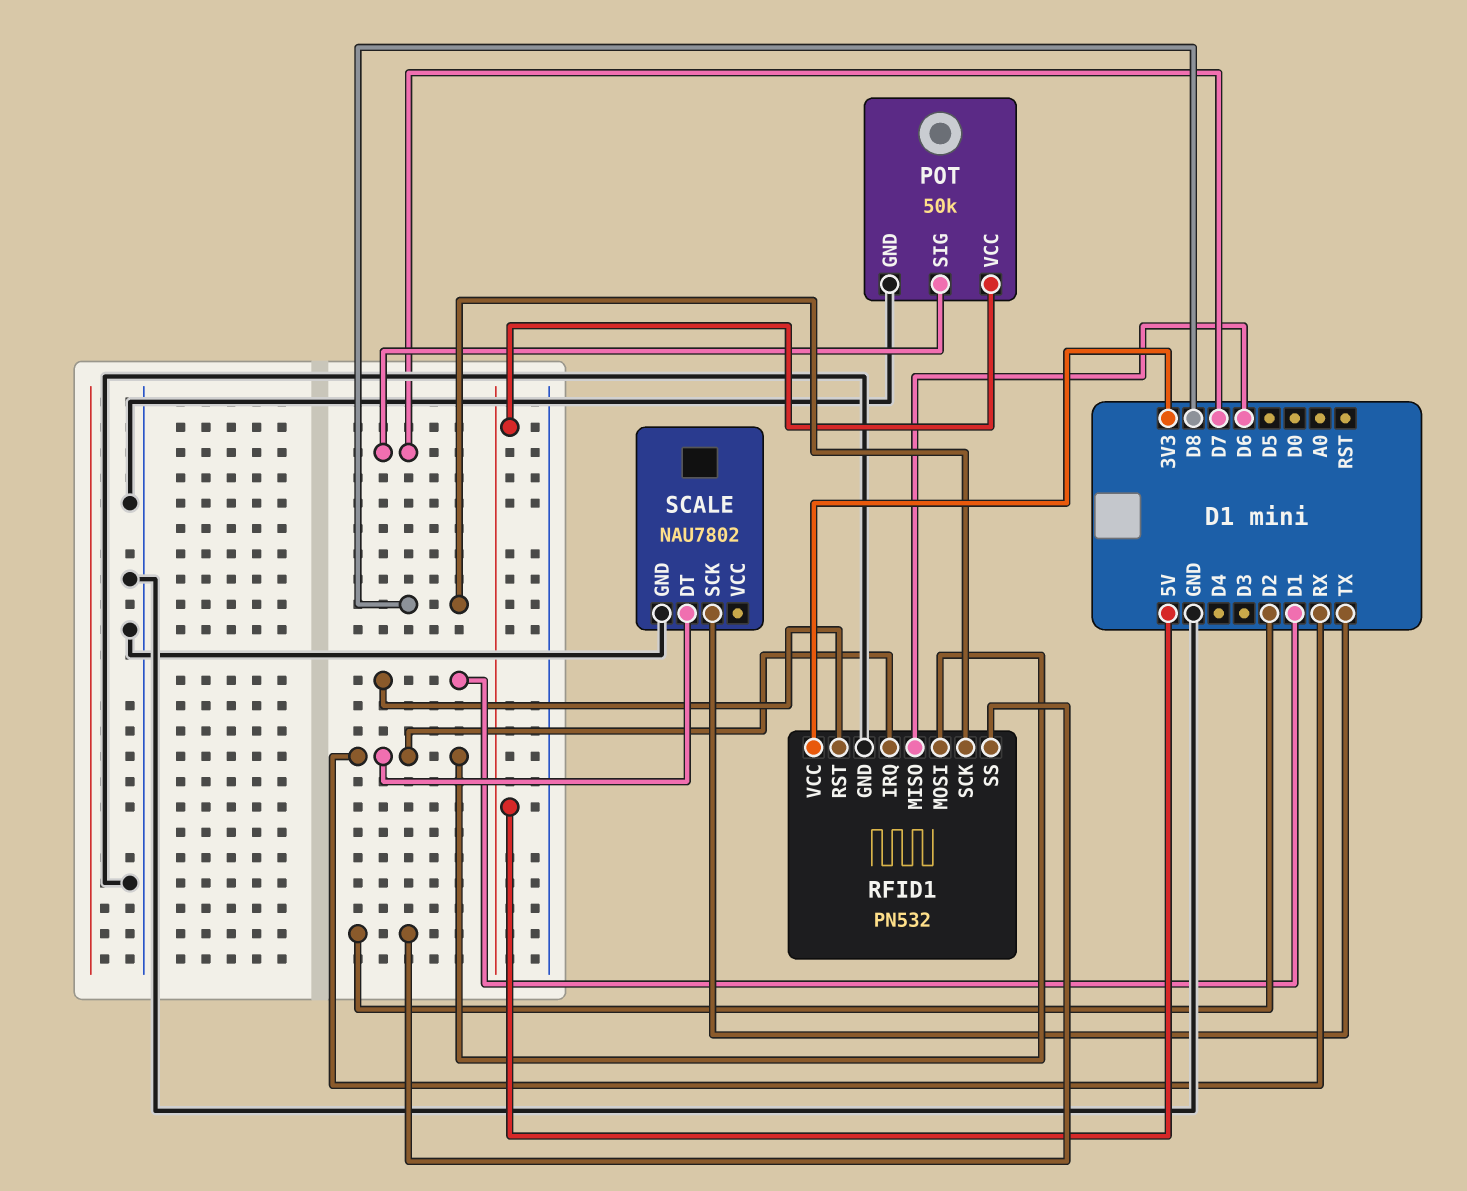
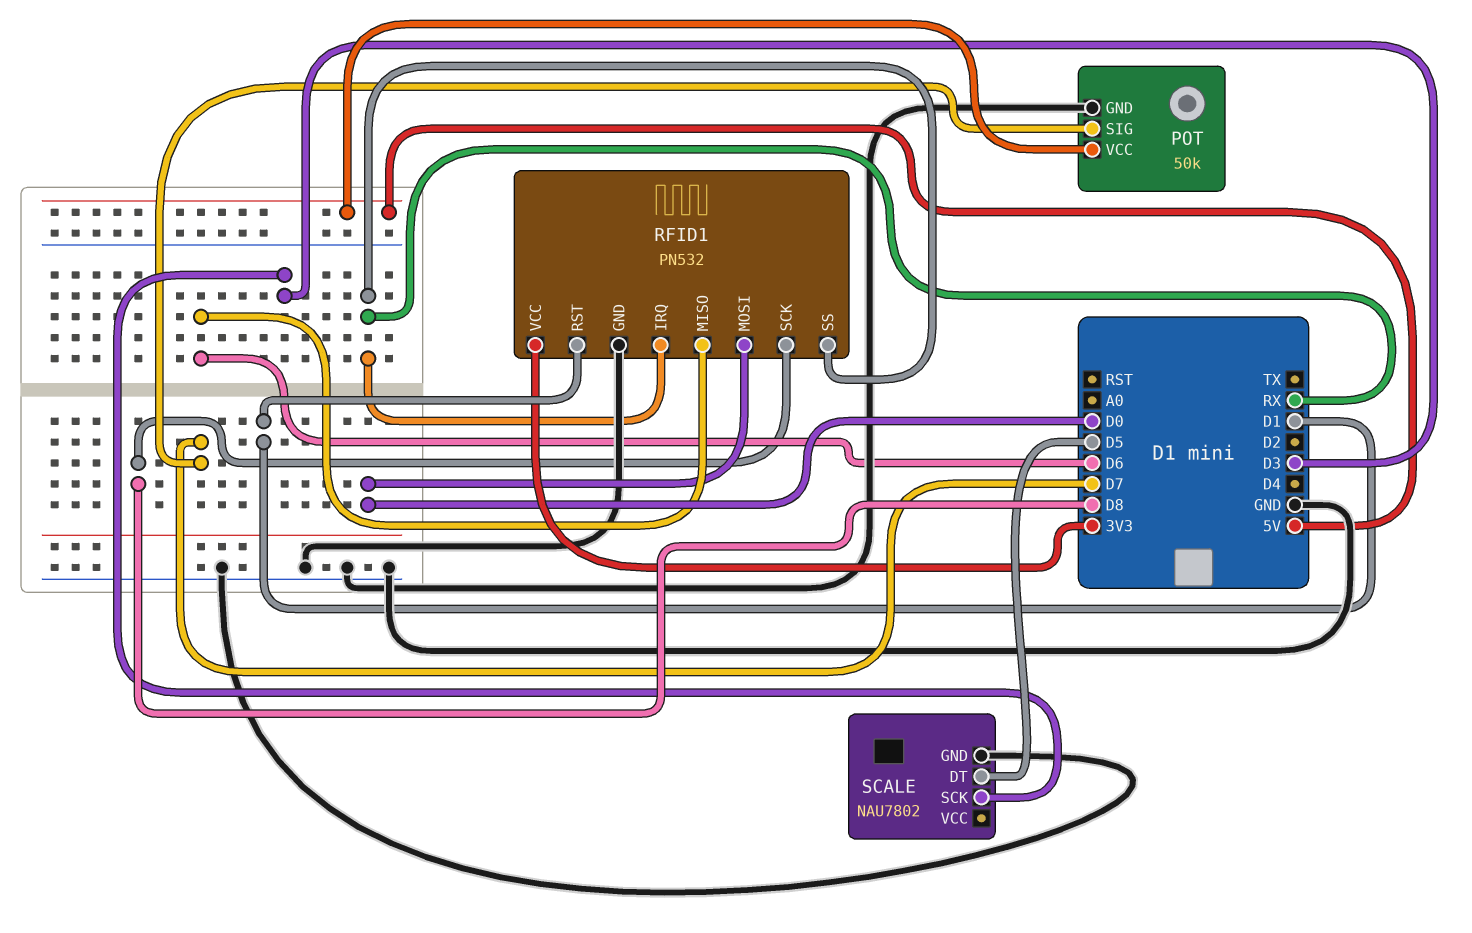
RFID1 pin MOSI: RX -> D0
RFID1 pin SS: D2 -> RX
SCALE pin DT: RX -> D5
SCALE pin SCK: TX -> D3

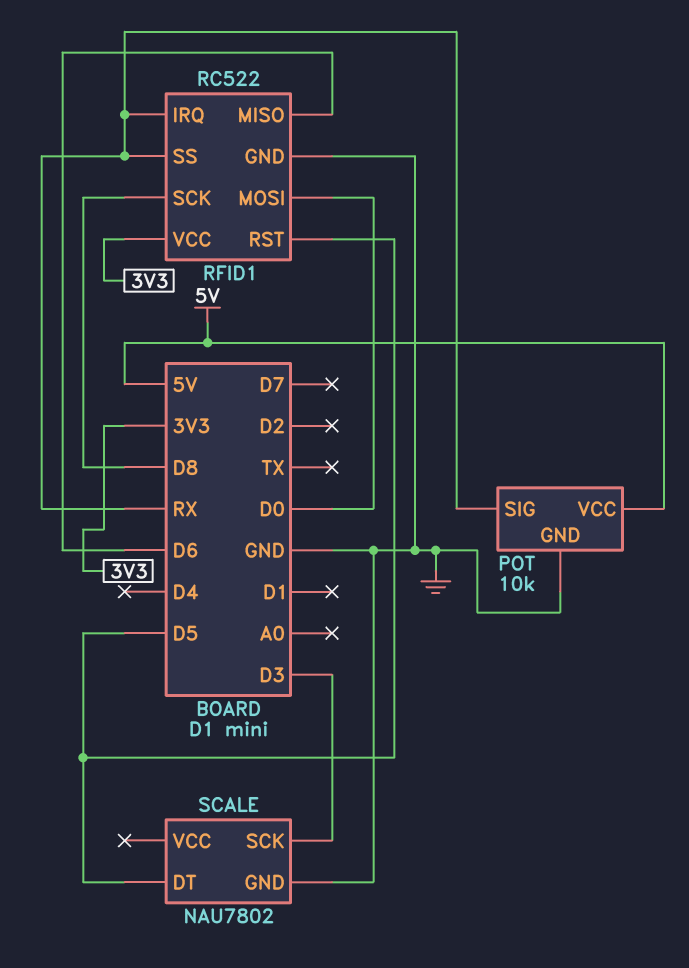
POT: 50k -> 10k
POT pin SIG: D7 -> RX
RFID1: PN532 -> RC522
RFID1 pin RST: D1 -> D5

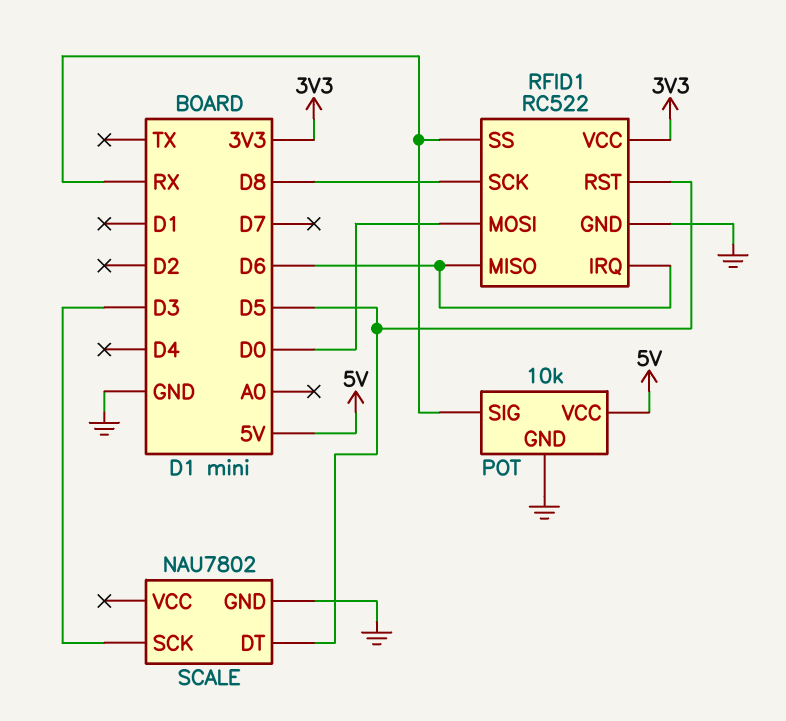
RFID1 pin IRQ: RX -> D6

